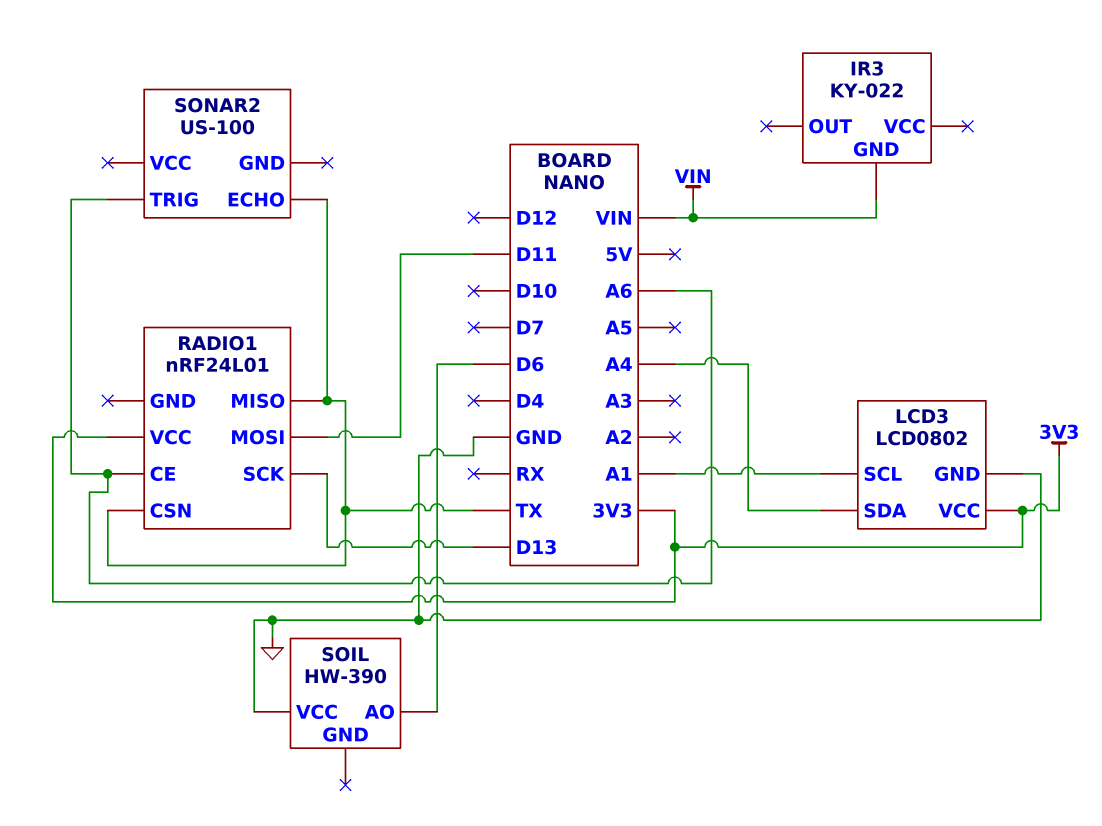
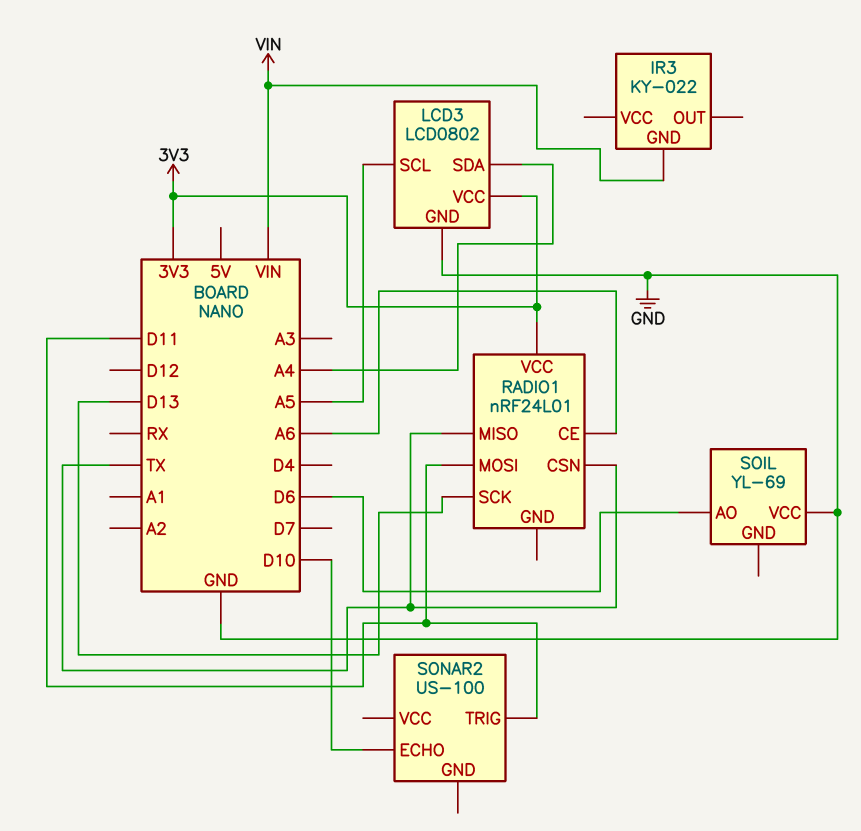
LCD3 pin SCL: A1 -> A5
SOIL: HW-390 -> YL-69
SONAR2 pin ECHO: TX -> D10
SONAR2 pin TRIG: A6 -> D11

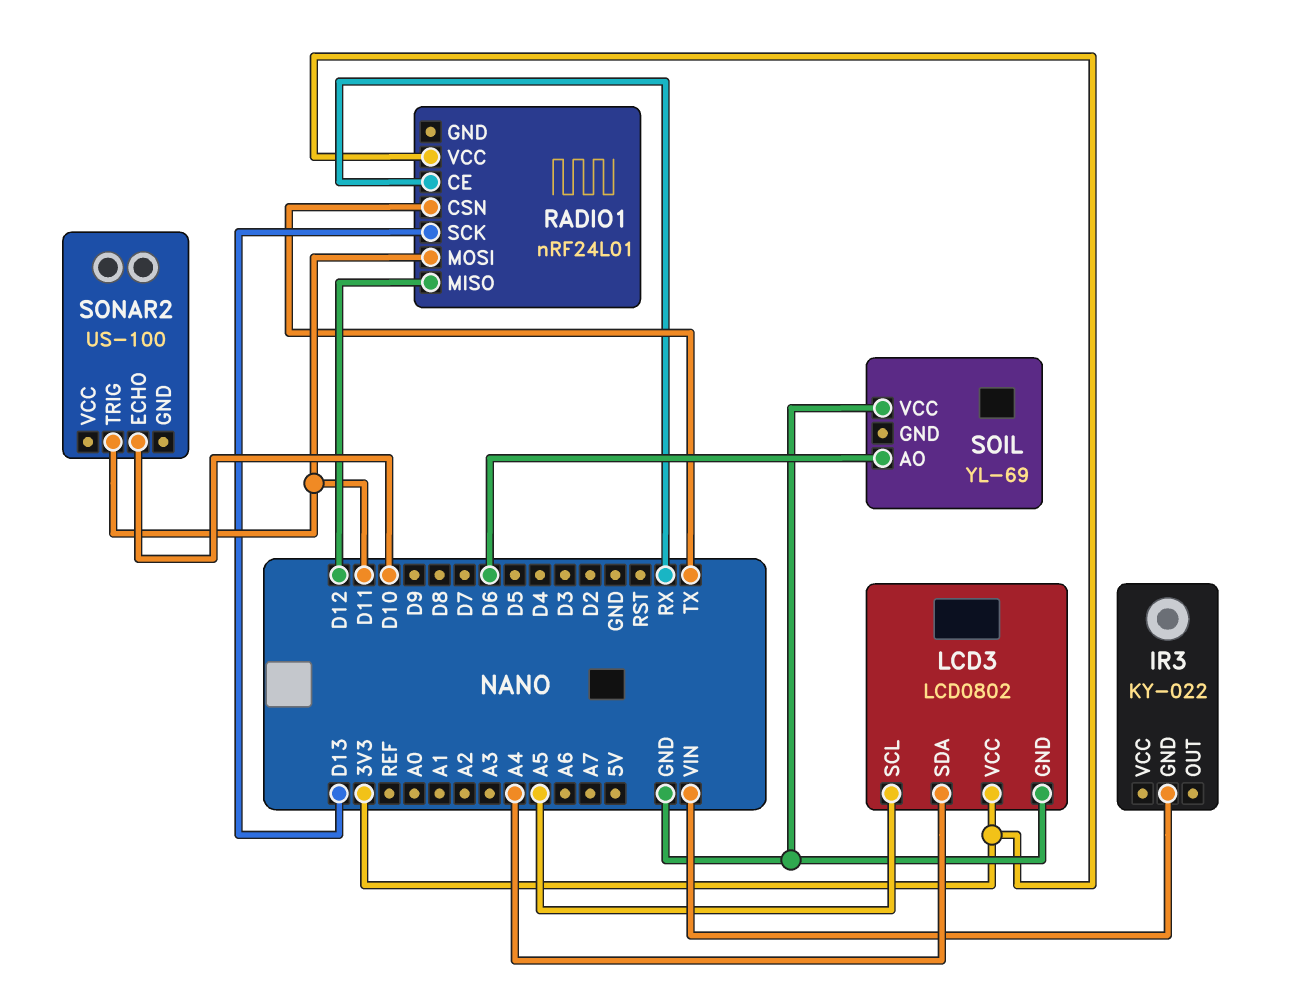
RADIO1 pin CE: A6 -> RX
RADIO1 pin MISO: TX -> D12

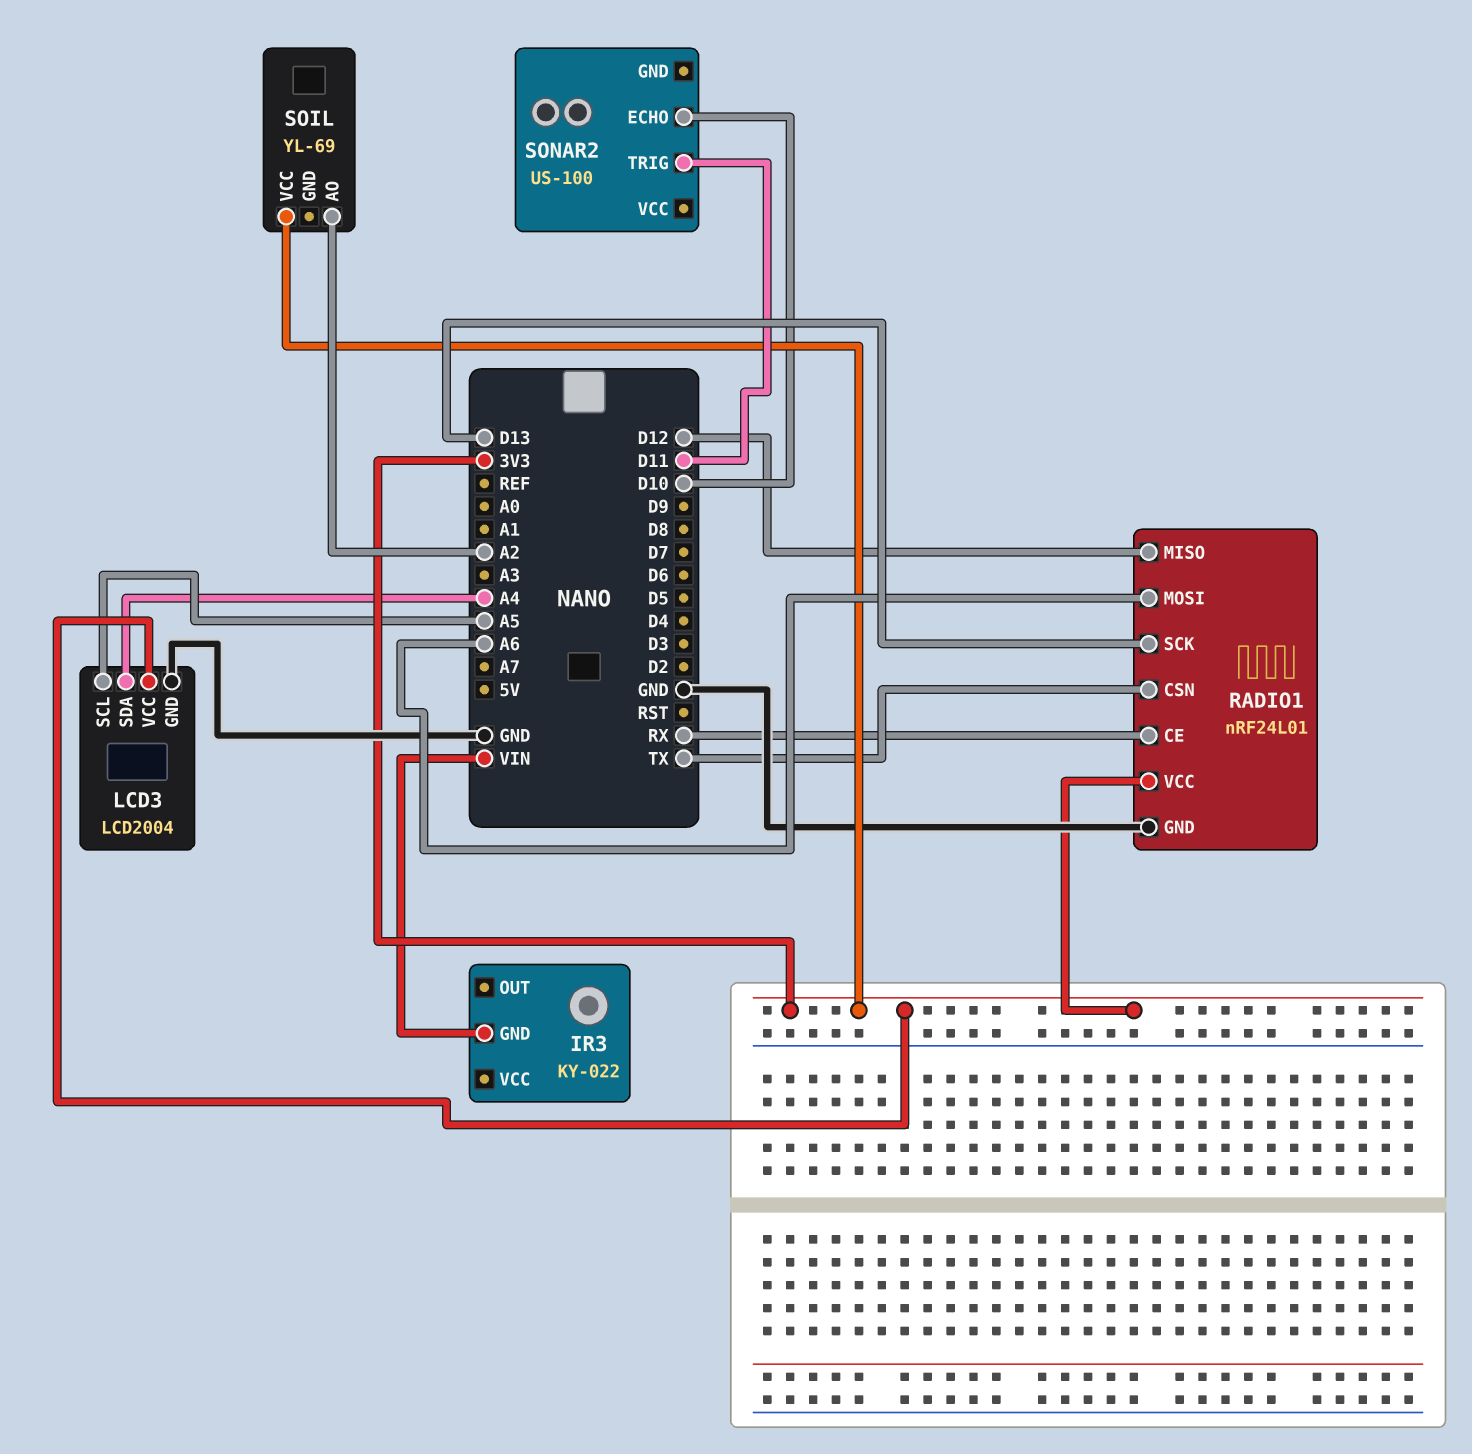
LCD3: LCD0802 -> LCD2004
RADIO1 pin GND: none -> GND
RADIO1 pin MOSI: D11 -> A6
SOIL pin AO: D6 -> A2
SOIL pin VCC: GND -> 3V3

